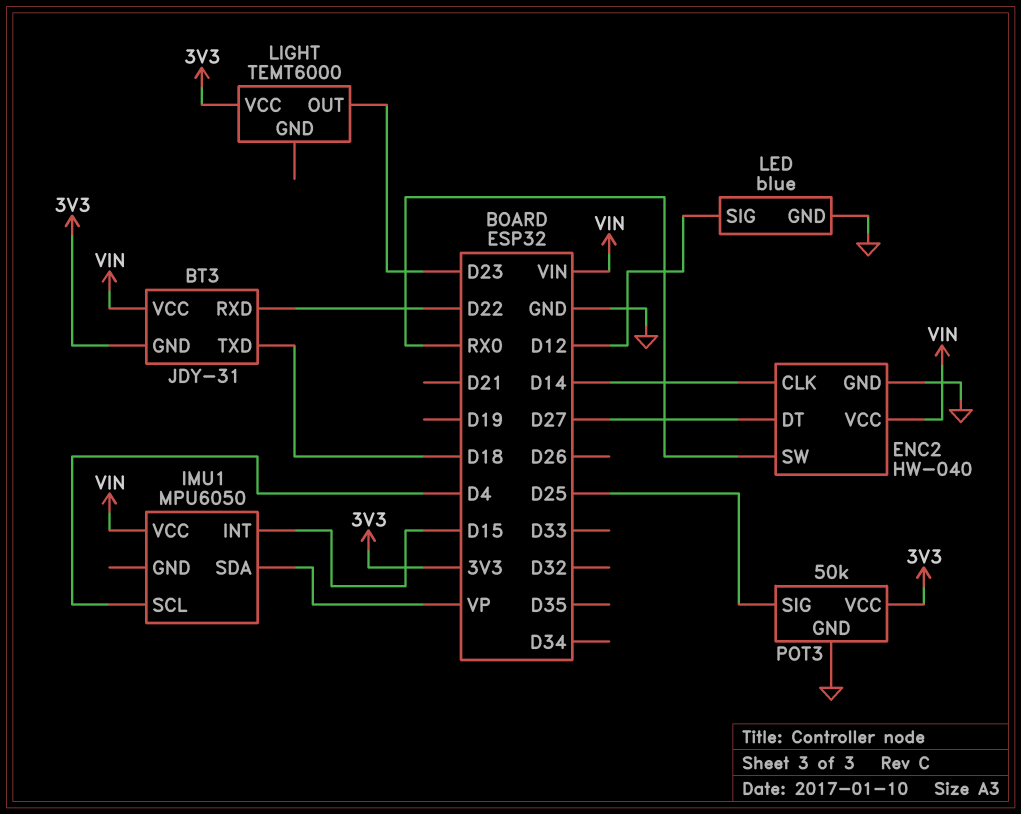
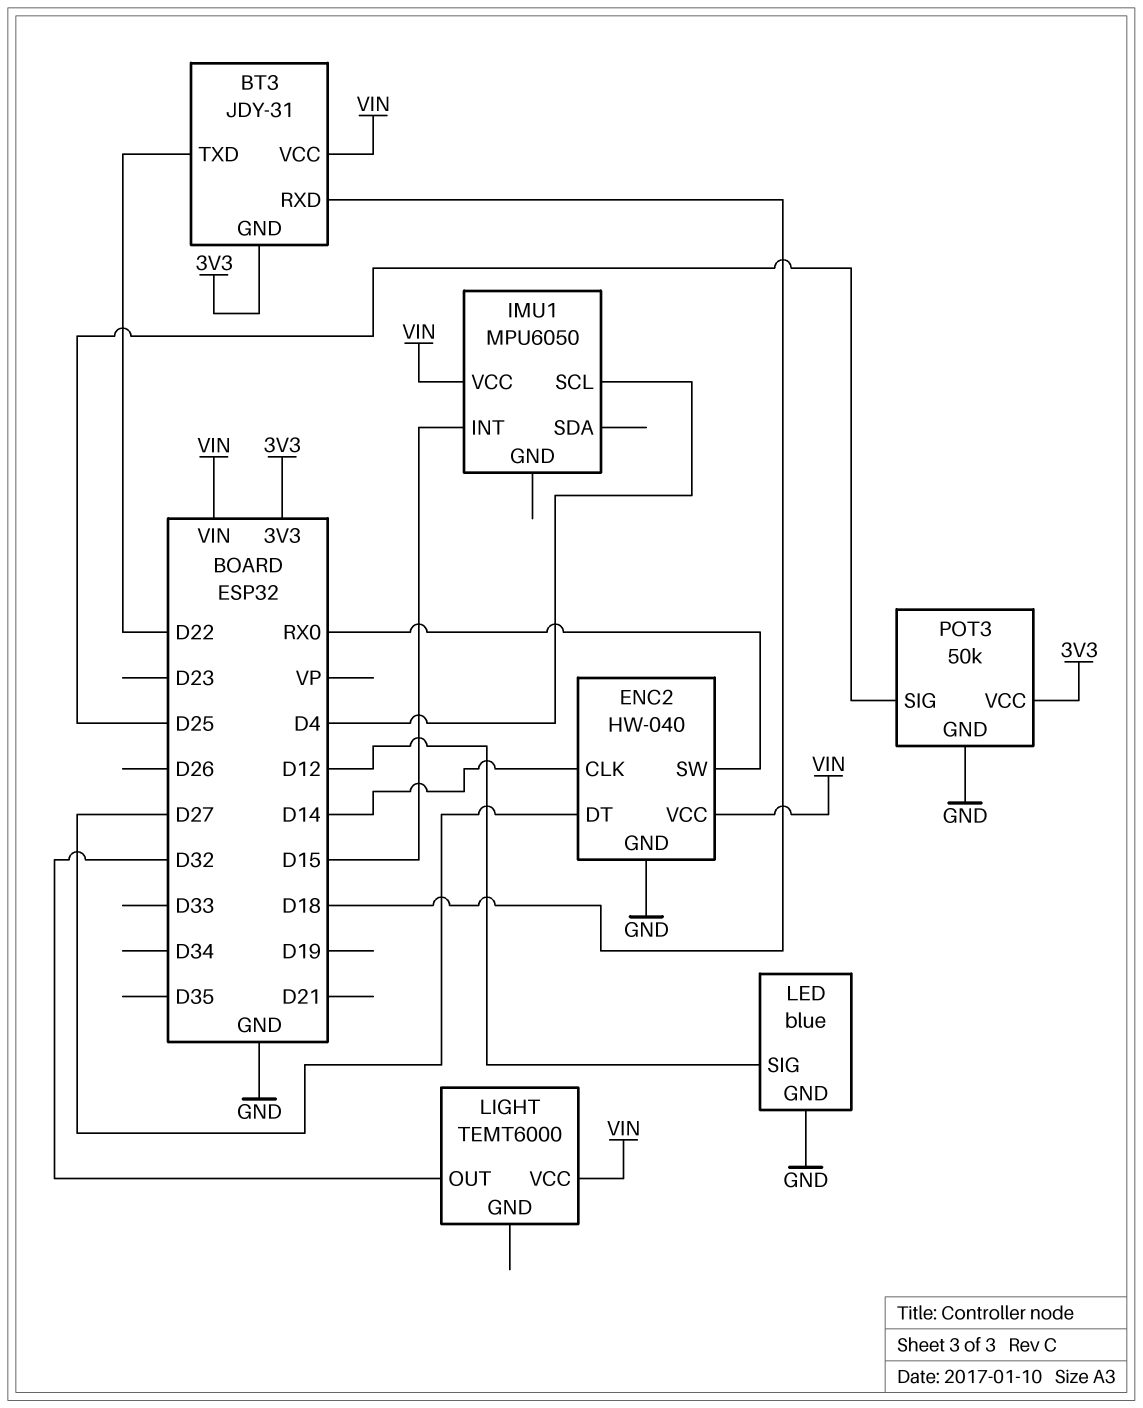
BT3 pin RXD: D22 -> D18
BT3 pin TXD: D18 -> D22
IMU1 pin SDA: VP -> none
LIGHT pin OUT: D23 -> D32
LIGHT pin VCC: 3V3 -> VIN

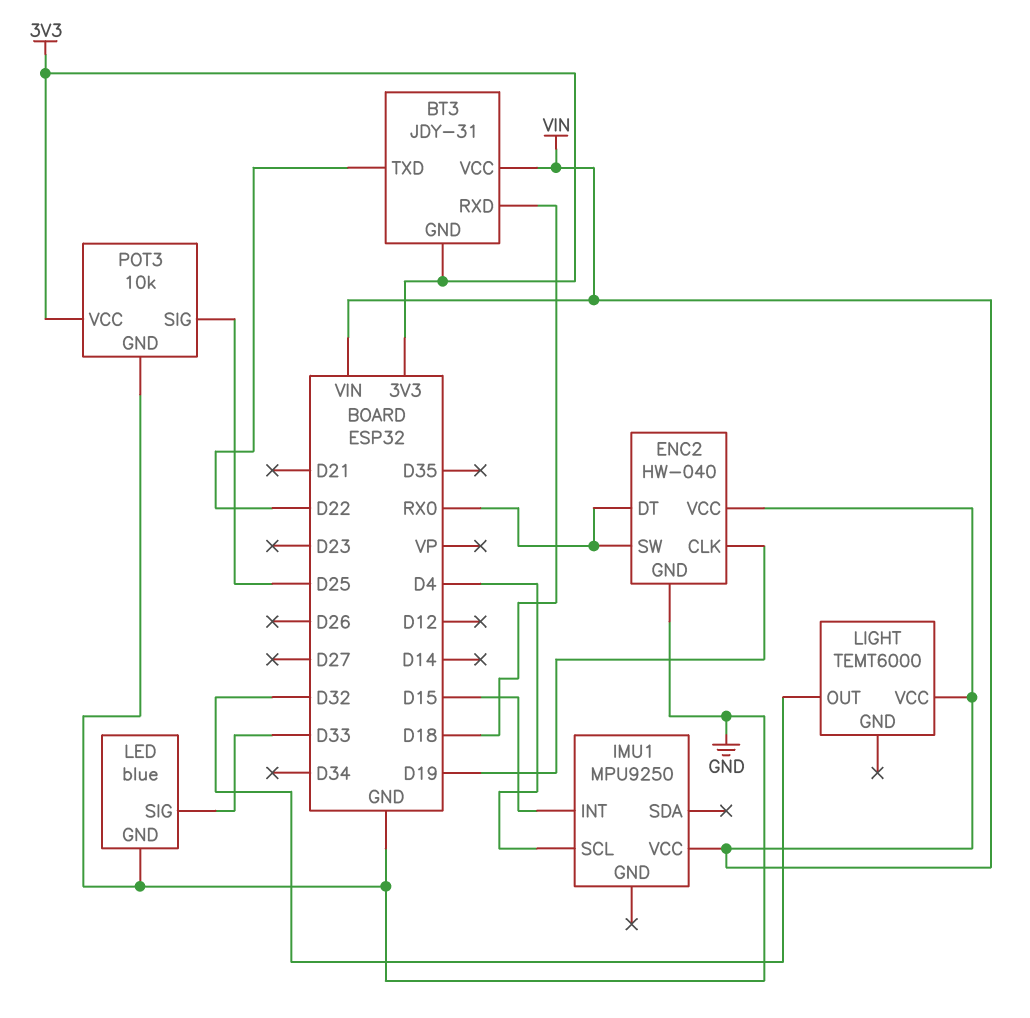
ENC2 pin CLK: D14 -> D19
ENC2 pin DT: D27 -> RX0
IMU1: MPU6050 -> MPU9250
LED pin SIG: D12 -> D33
POT3: 50k -> 10k

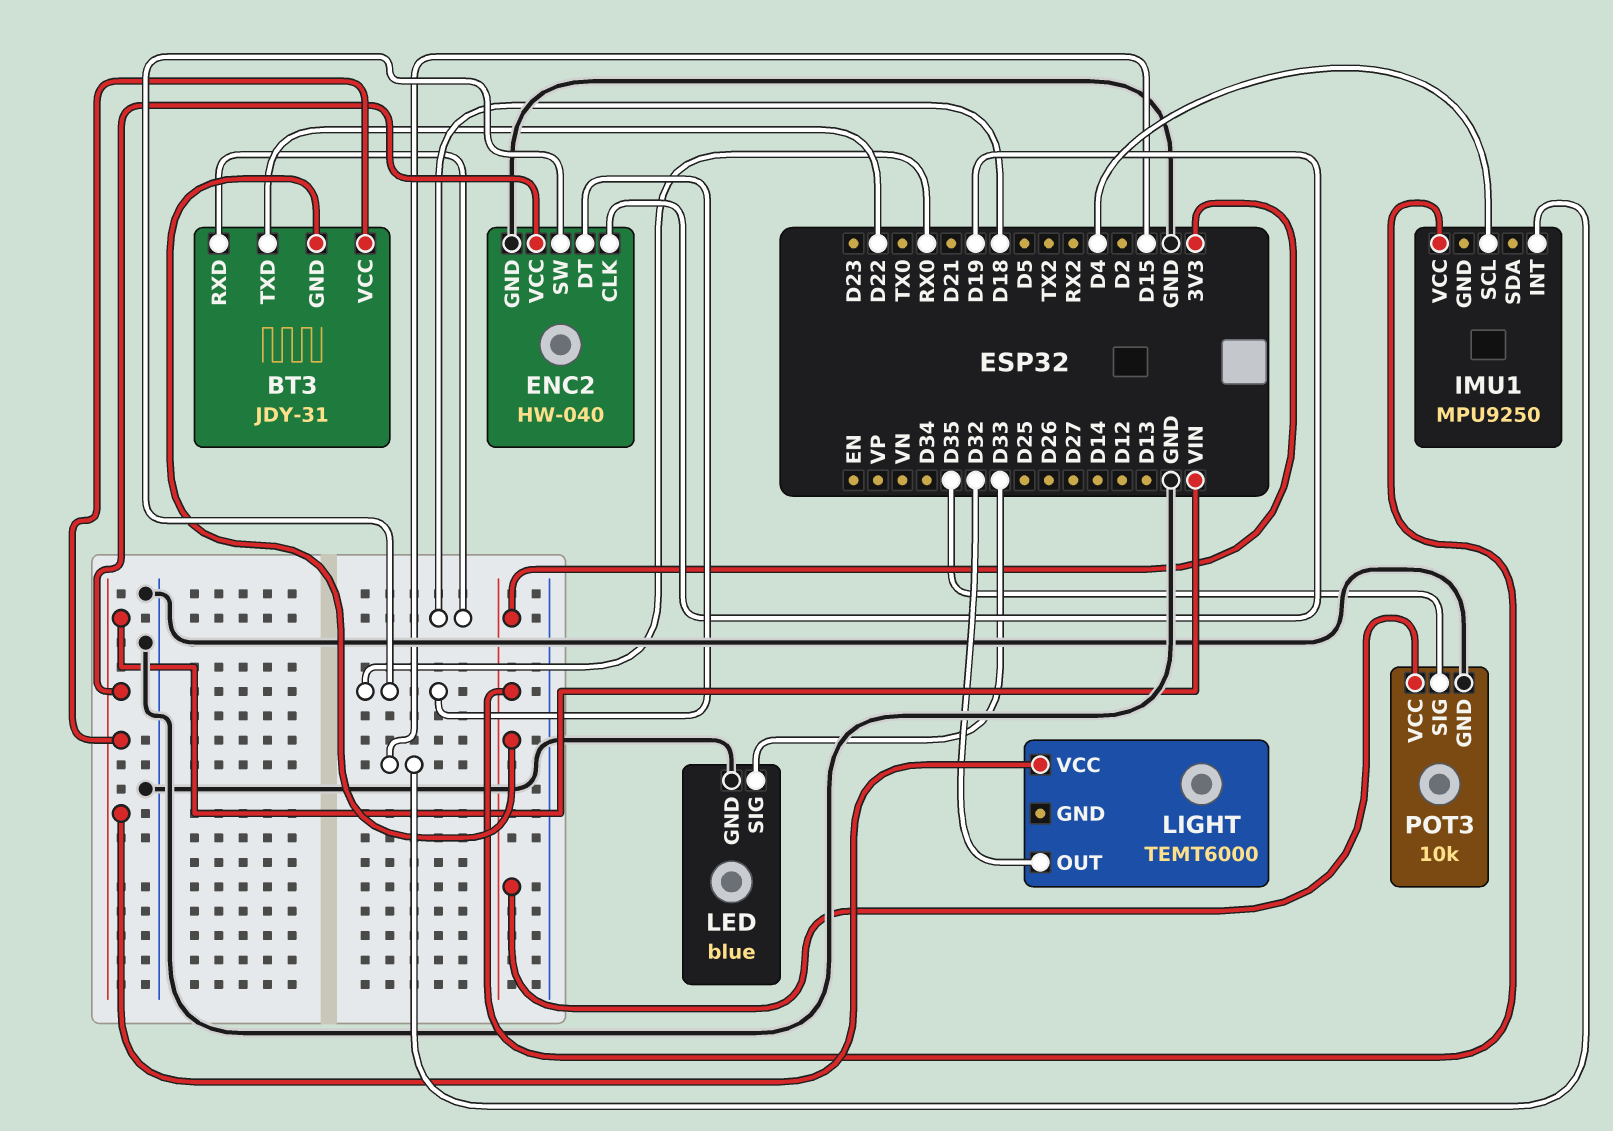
IMU1 pin VCC: VIN -> 3V3
POT3 pin SIG: D25 -> D35

